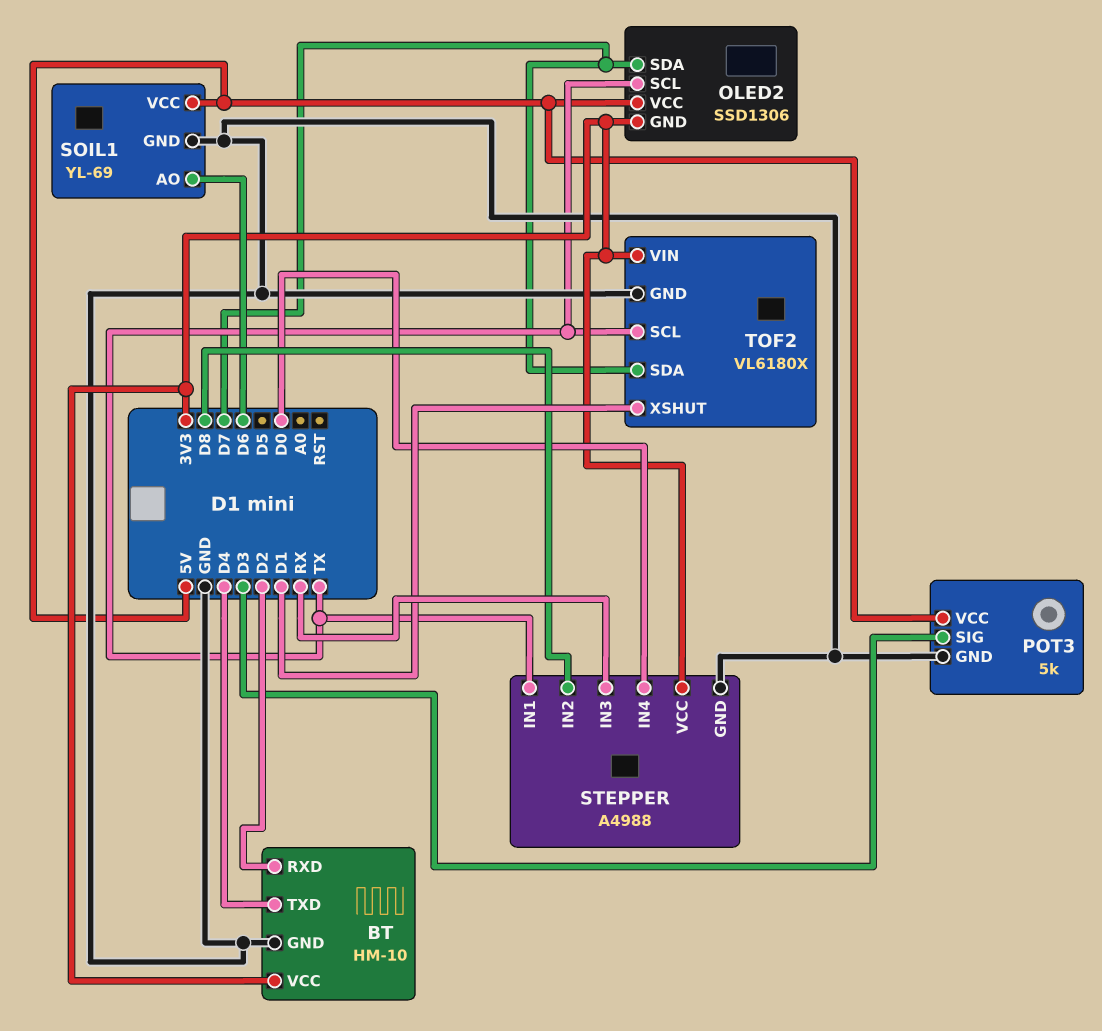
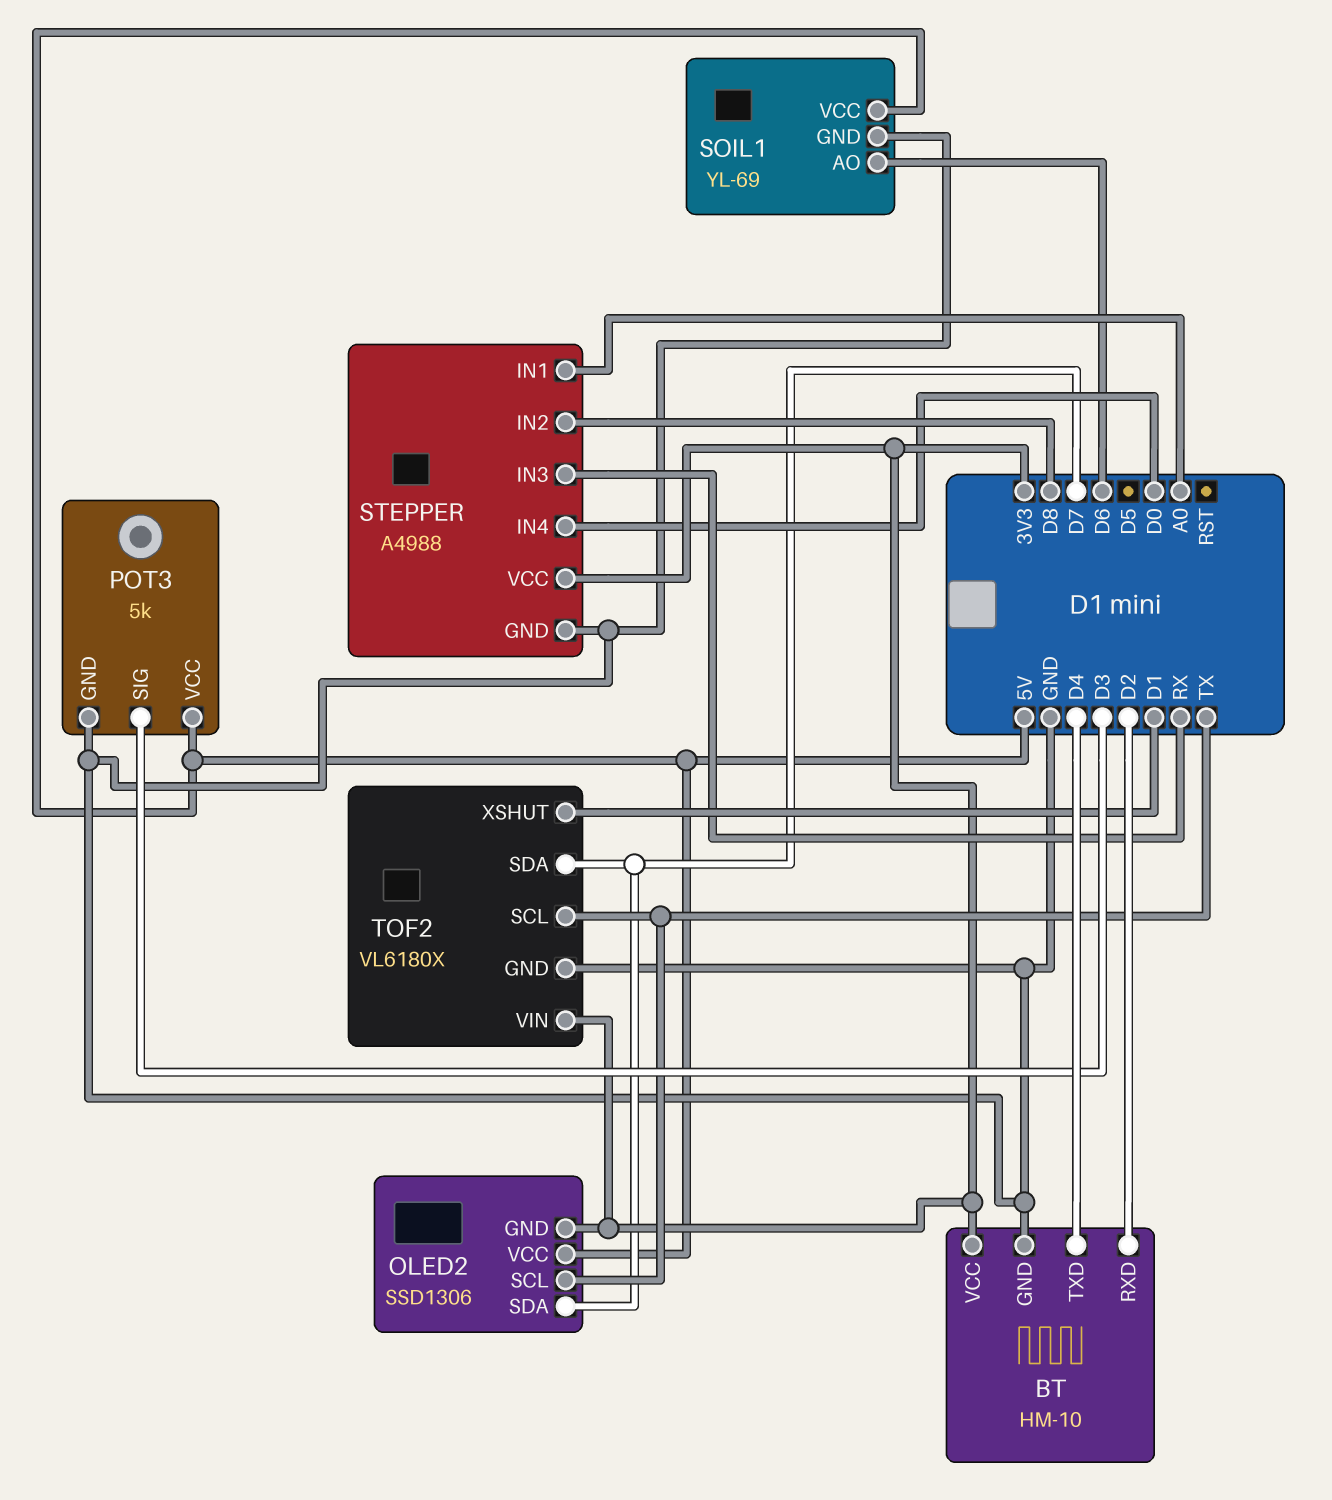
STEPPER pin IN1: TX -> A0

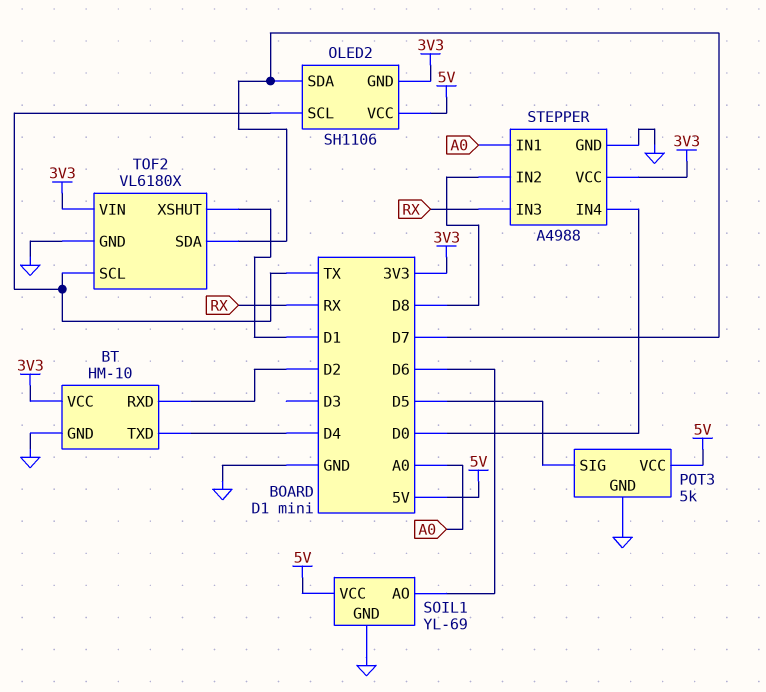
OLED2: SSD1306 -> SH1106
POT3 pin SIG: D3 -> D5

